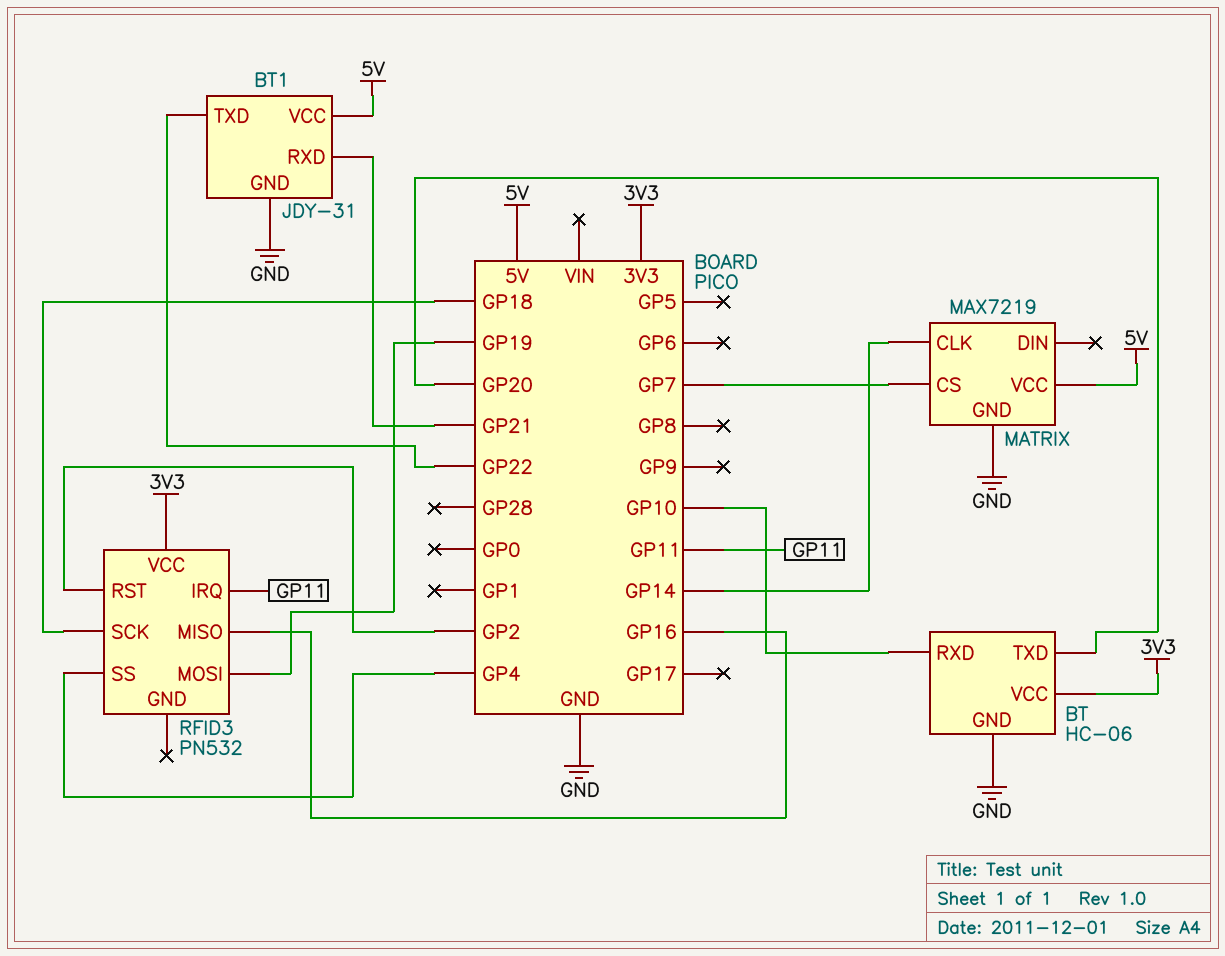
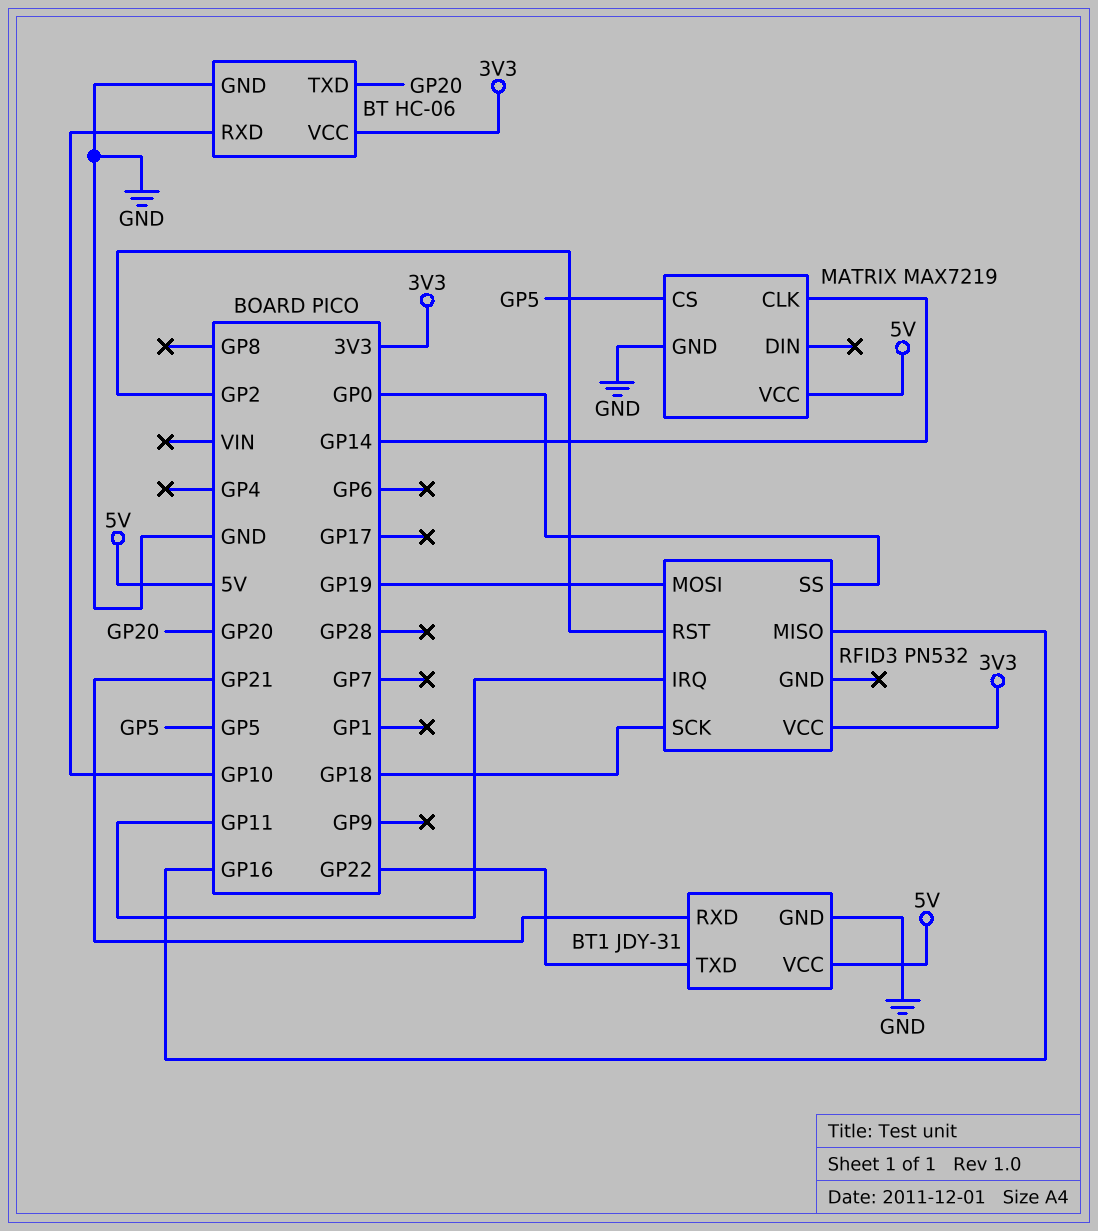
MATRIX pin CS: GP7 -> GP5
RFID3 pin SS: GP4 -> GP0

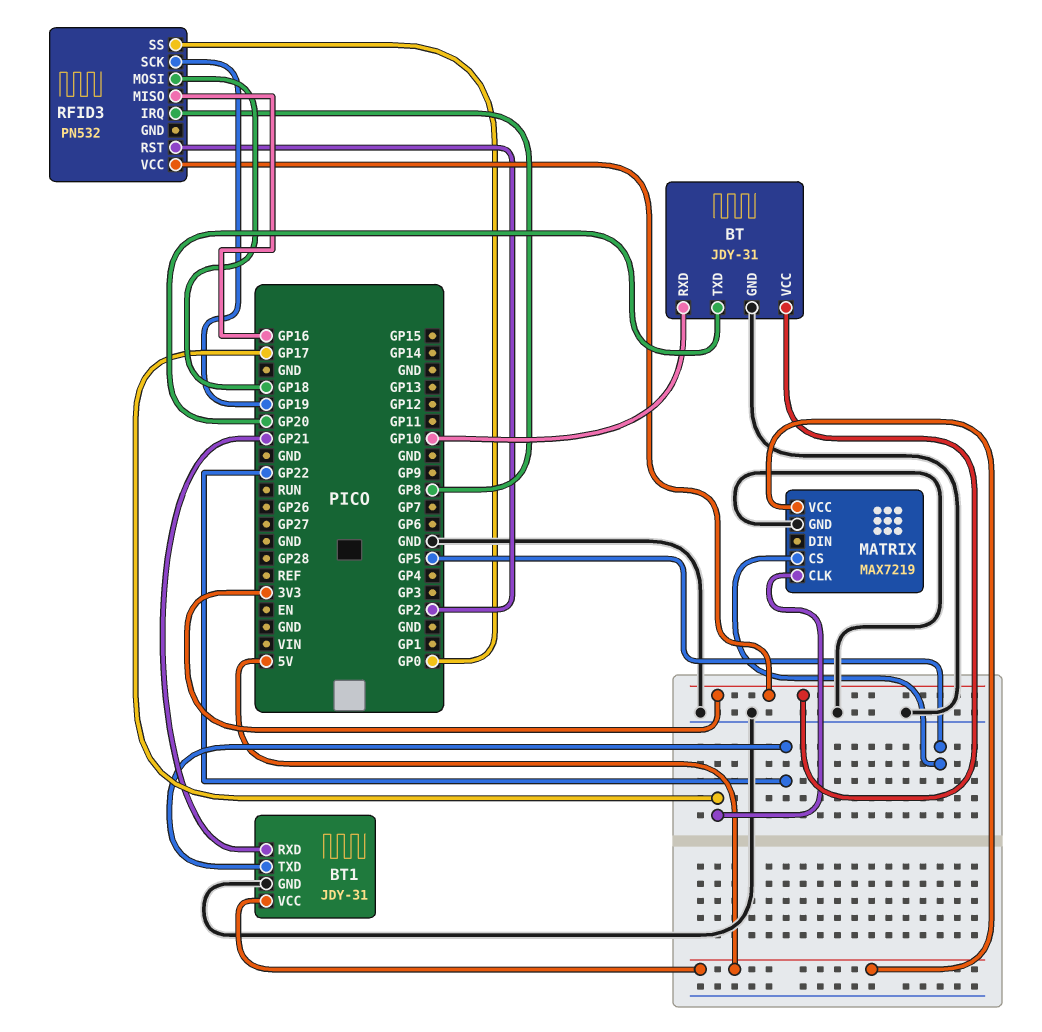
BT: HC-06 -> JDY-31
MATRIX pin CLK: GP14 -> GP17
RFID3 pin IRQ: GP11 -> GP8
RFID3 pin MOSI: GP19 -> GP18
RFID3 pin SCK: GP18 -> GP19

